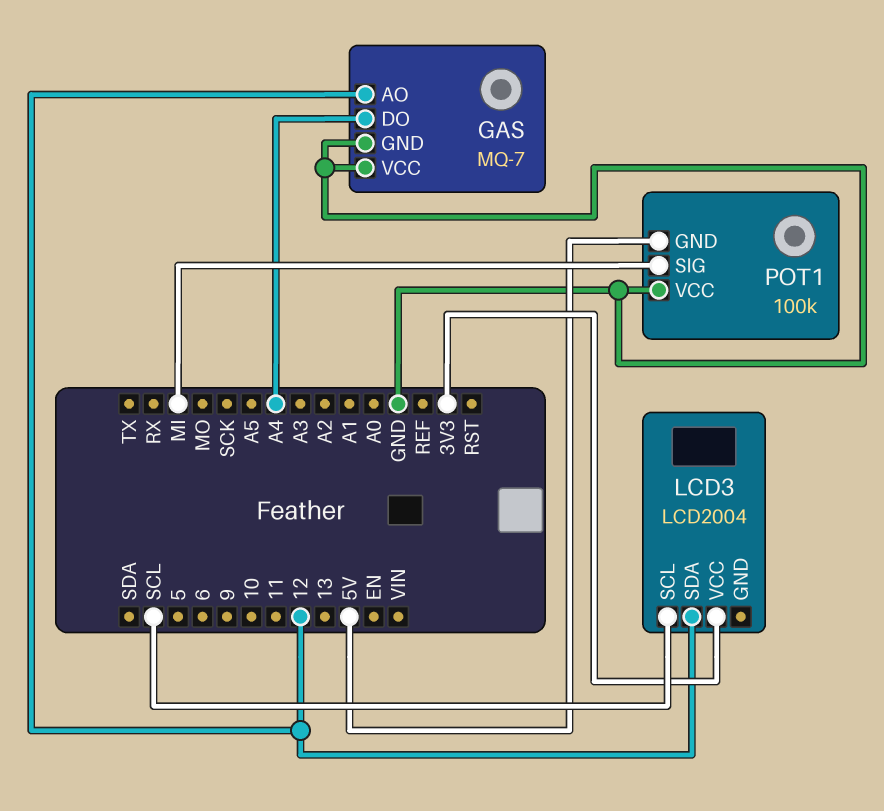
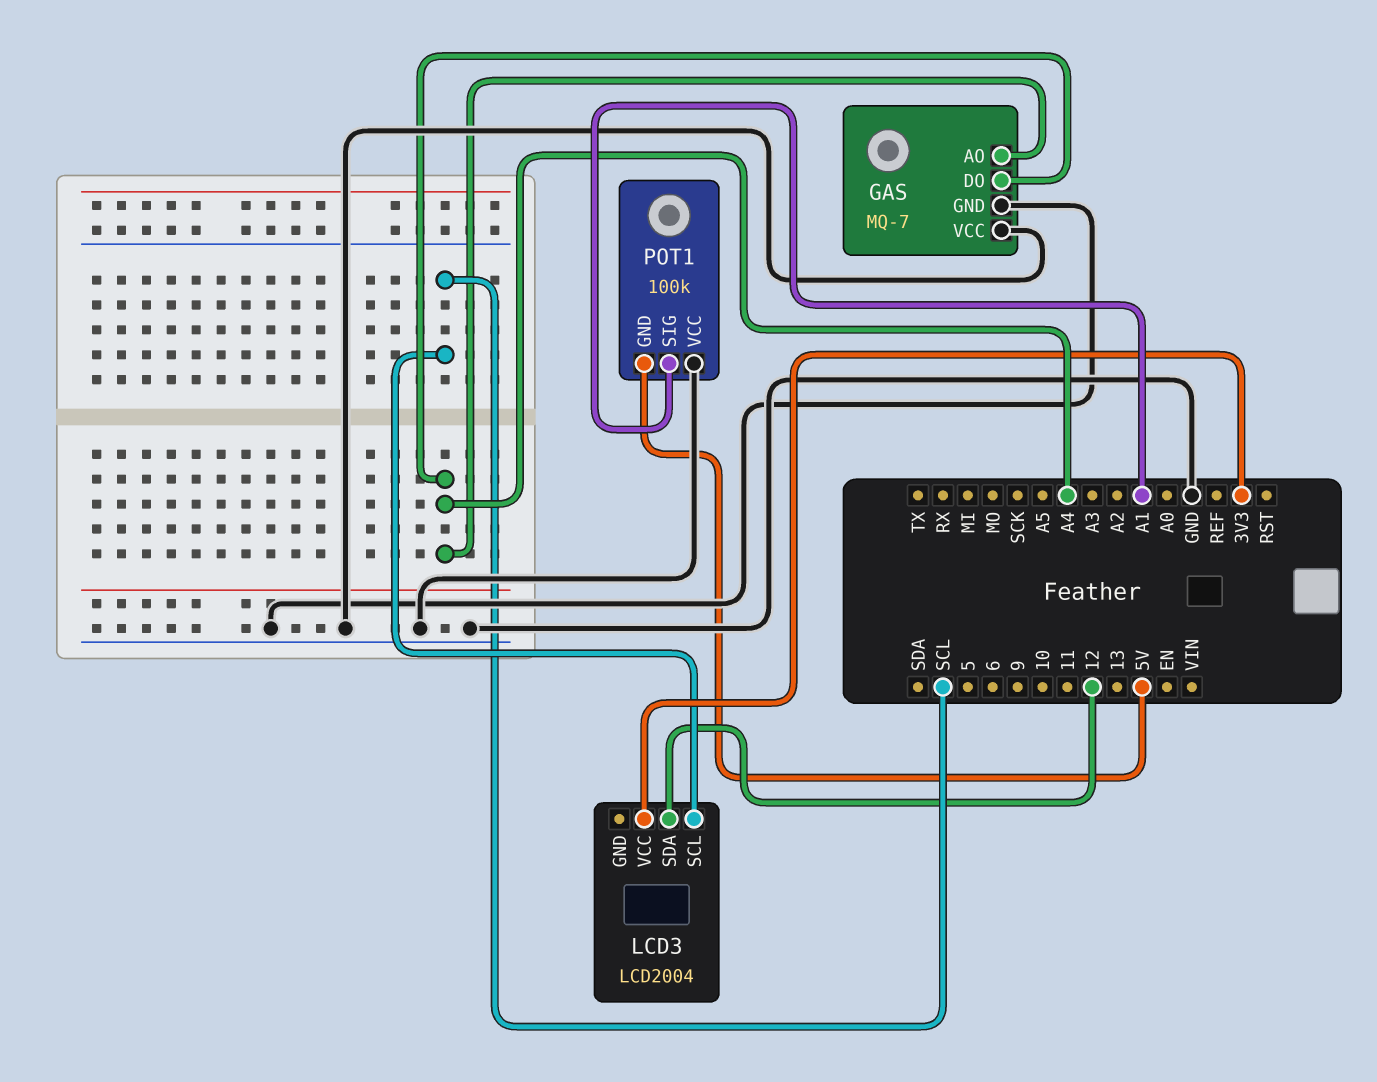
GAS pin AO: 12 -> A4
POT1 pin SIG: MI -> A1

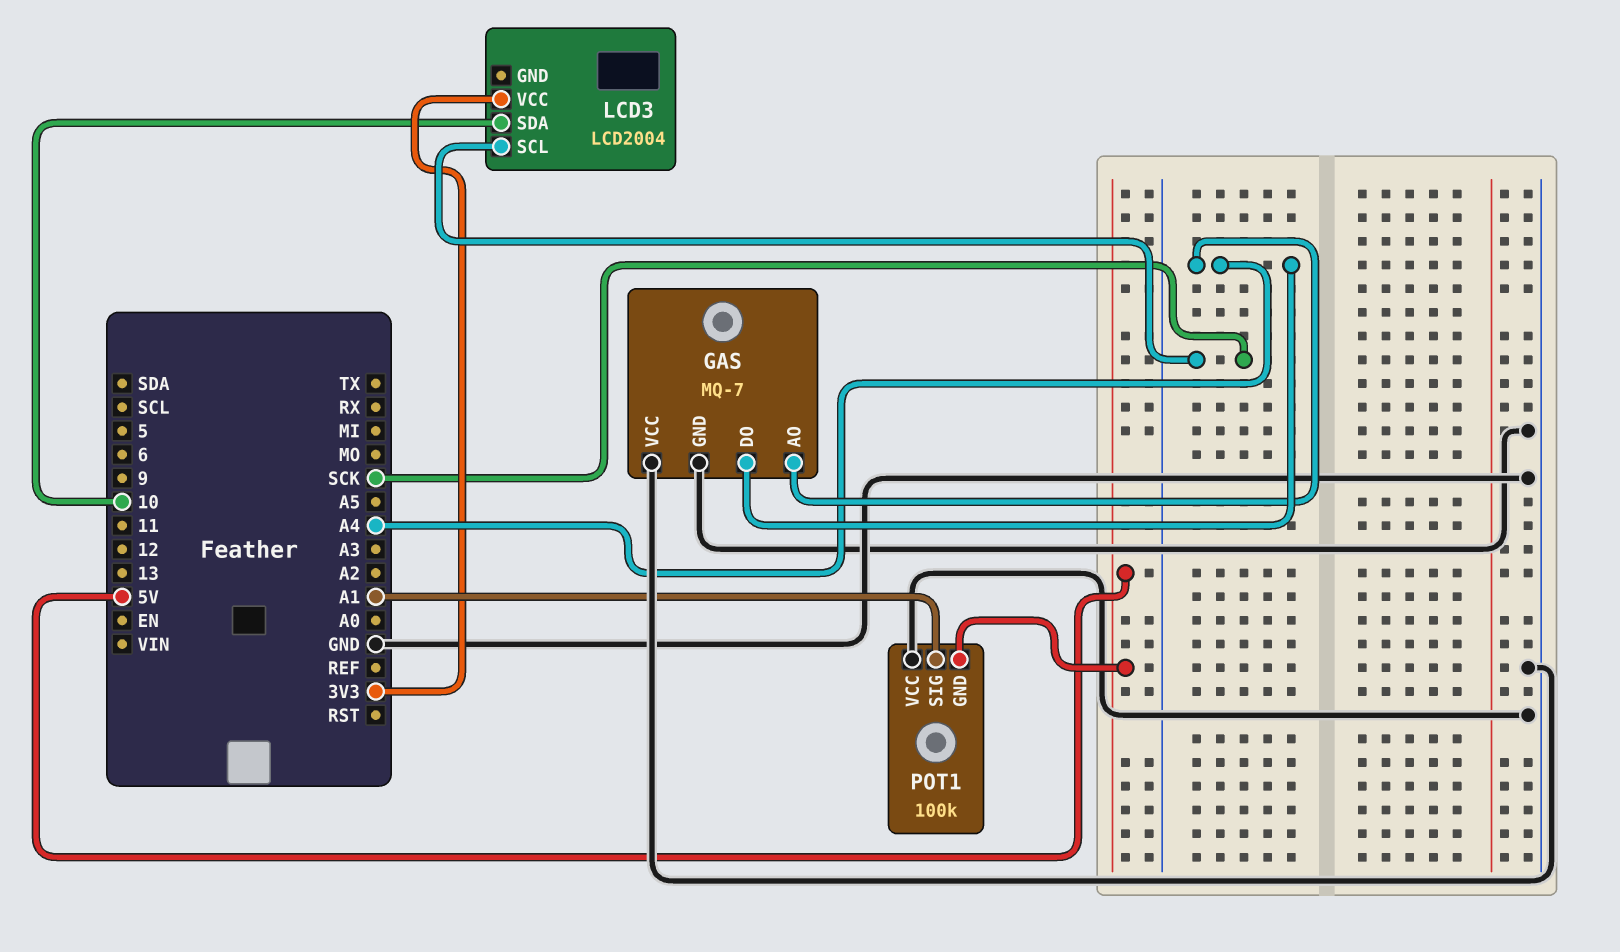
LCD3 pin SCL: SCL -> SCK
LCD3 pin SDA: 12 -> 10

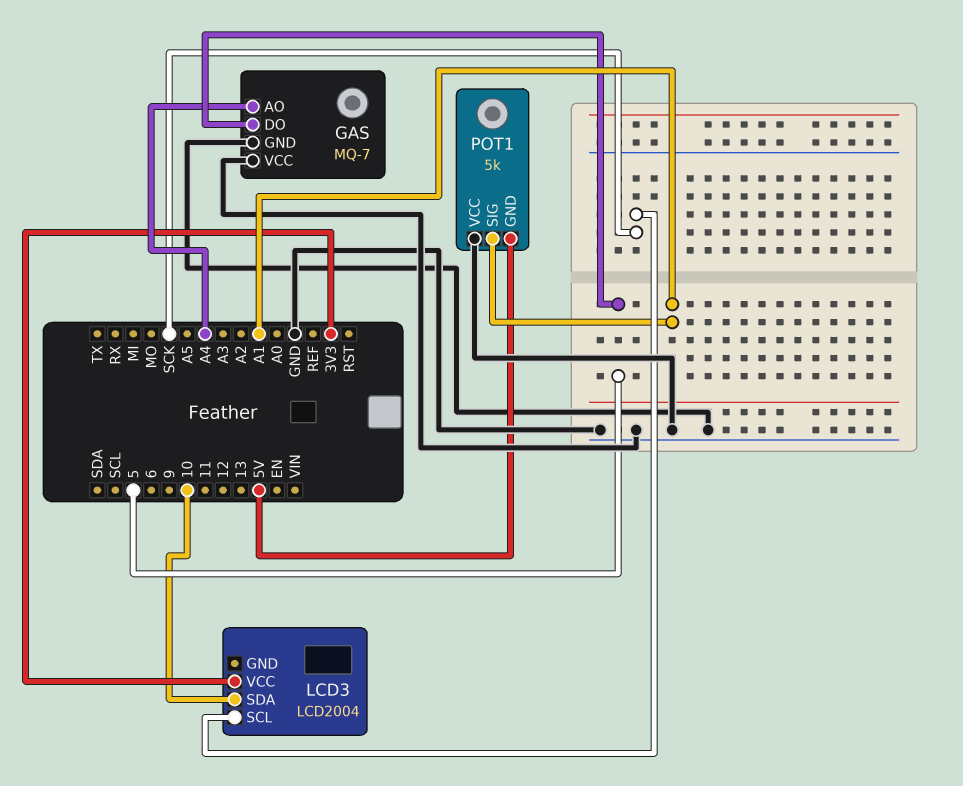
GAS pin DO: A4 -> 5
POT1: 100k -> 5k

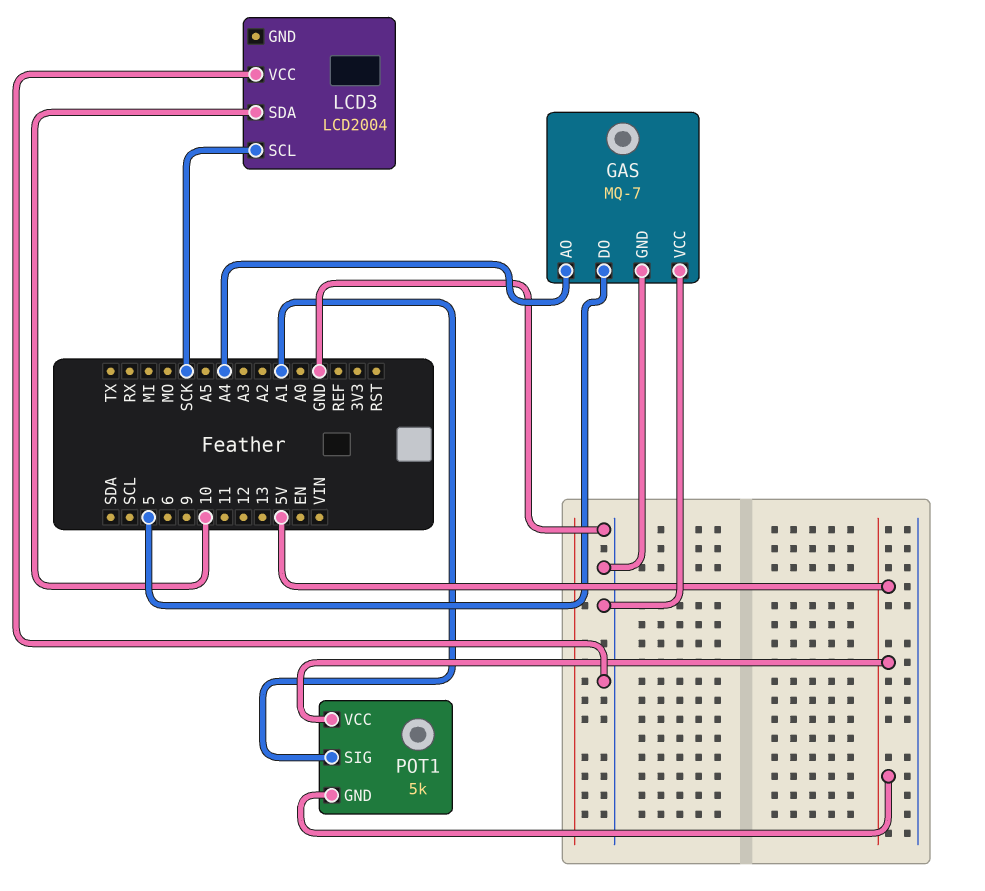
LCD3 pin VCC: 3V3 -> GND
POT1 pin VCC: GND -> 5V

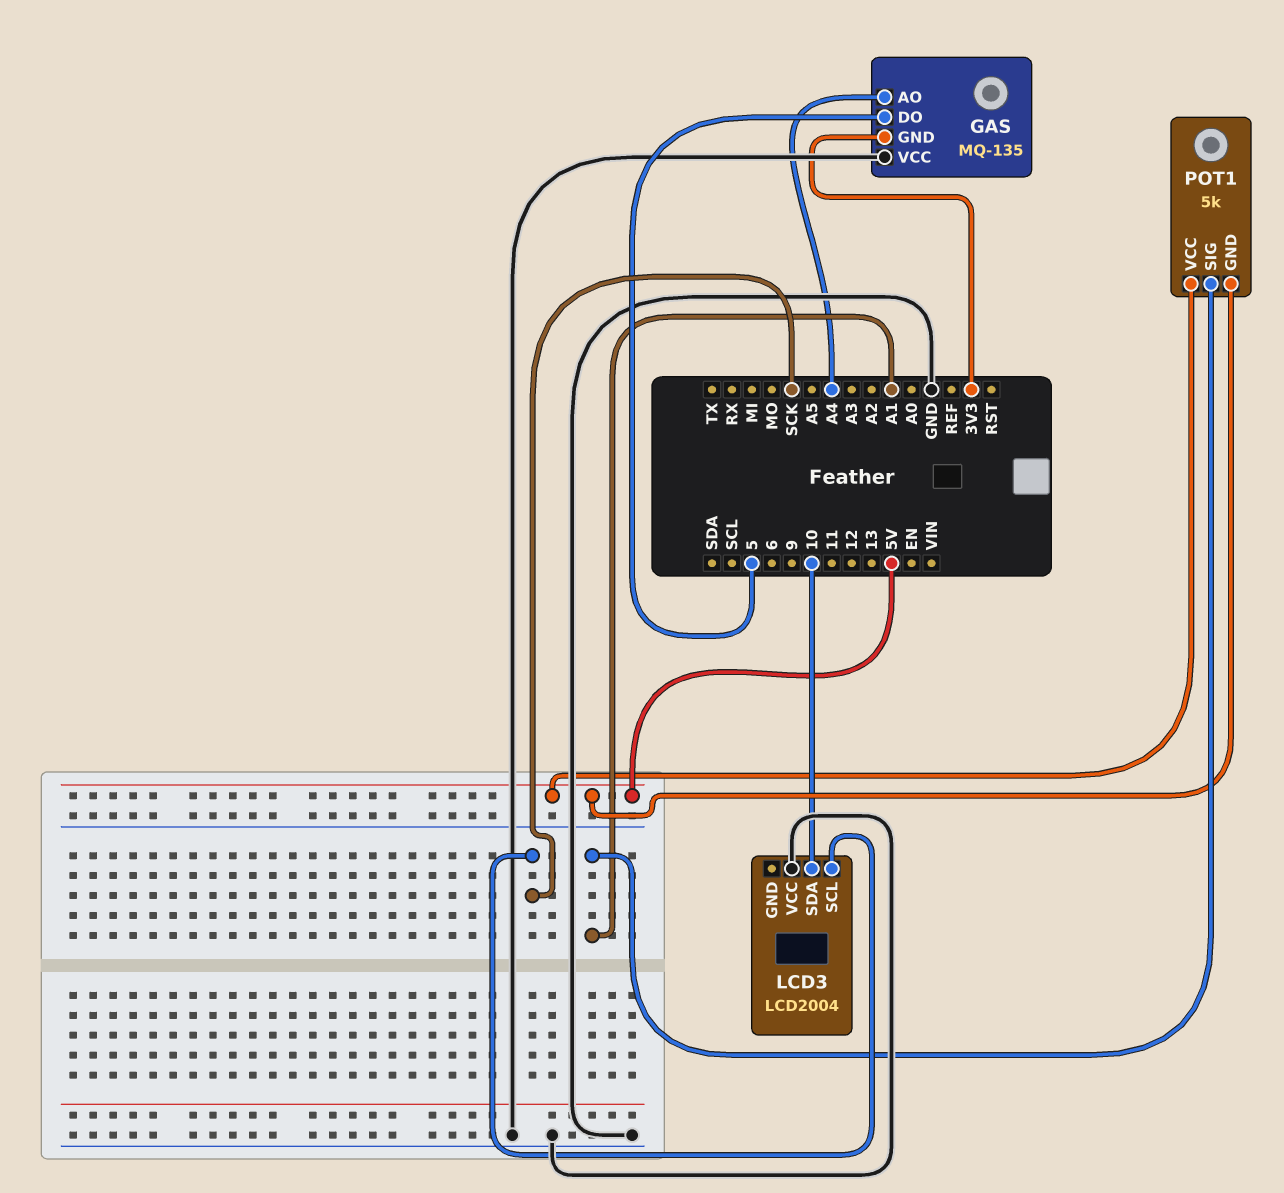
GAS: MQ-7 -> MQ-135
GAS pin GND: GND -> 3V3

